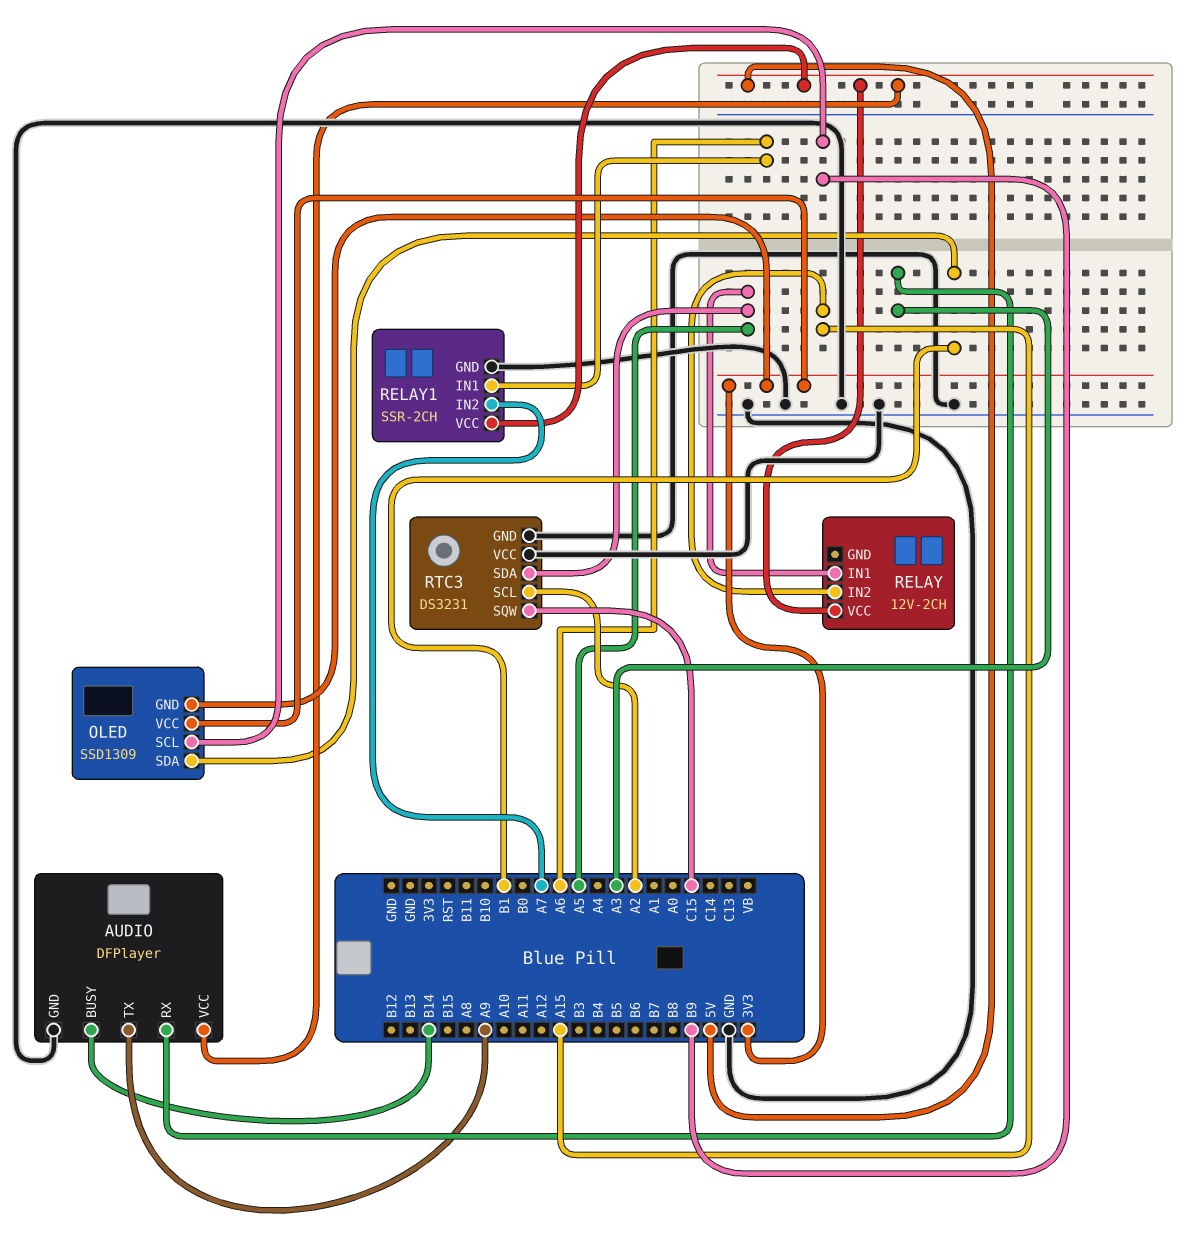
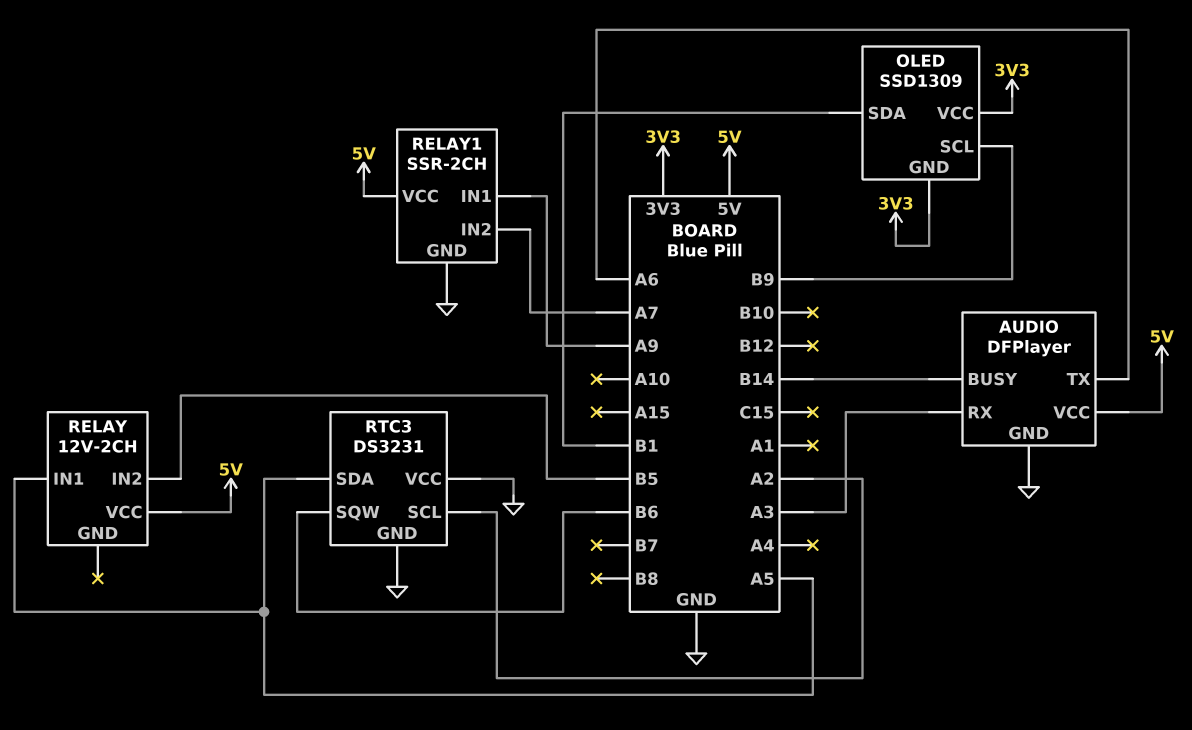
AUDIO pin TX: A9 -> A6
RELAY pin IN2: A15 -> B5
RELAY1 pin IN1: A6 -> A9
RTC3 pin SQW: C15 -> B6

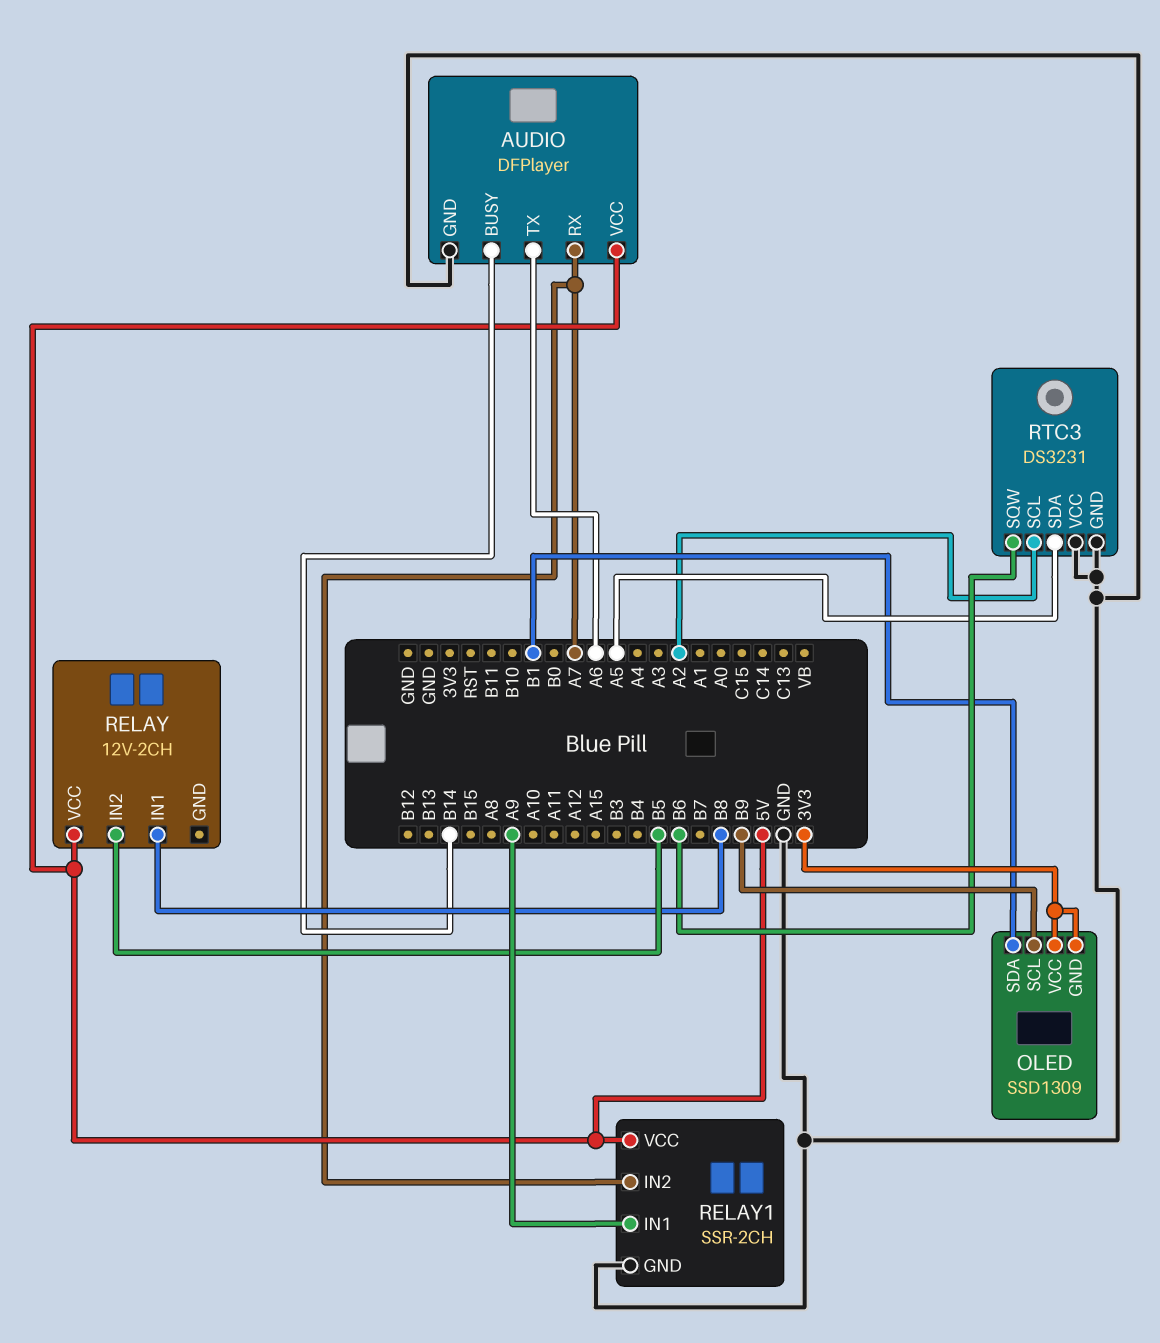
AUDIO pin RX: A3 -> A7
RELAY pin IN1: A5 -> B8

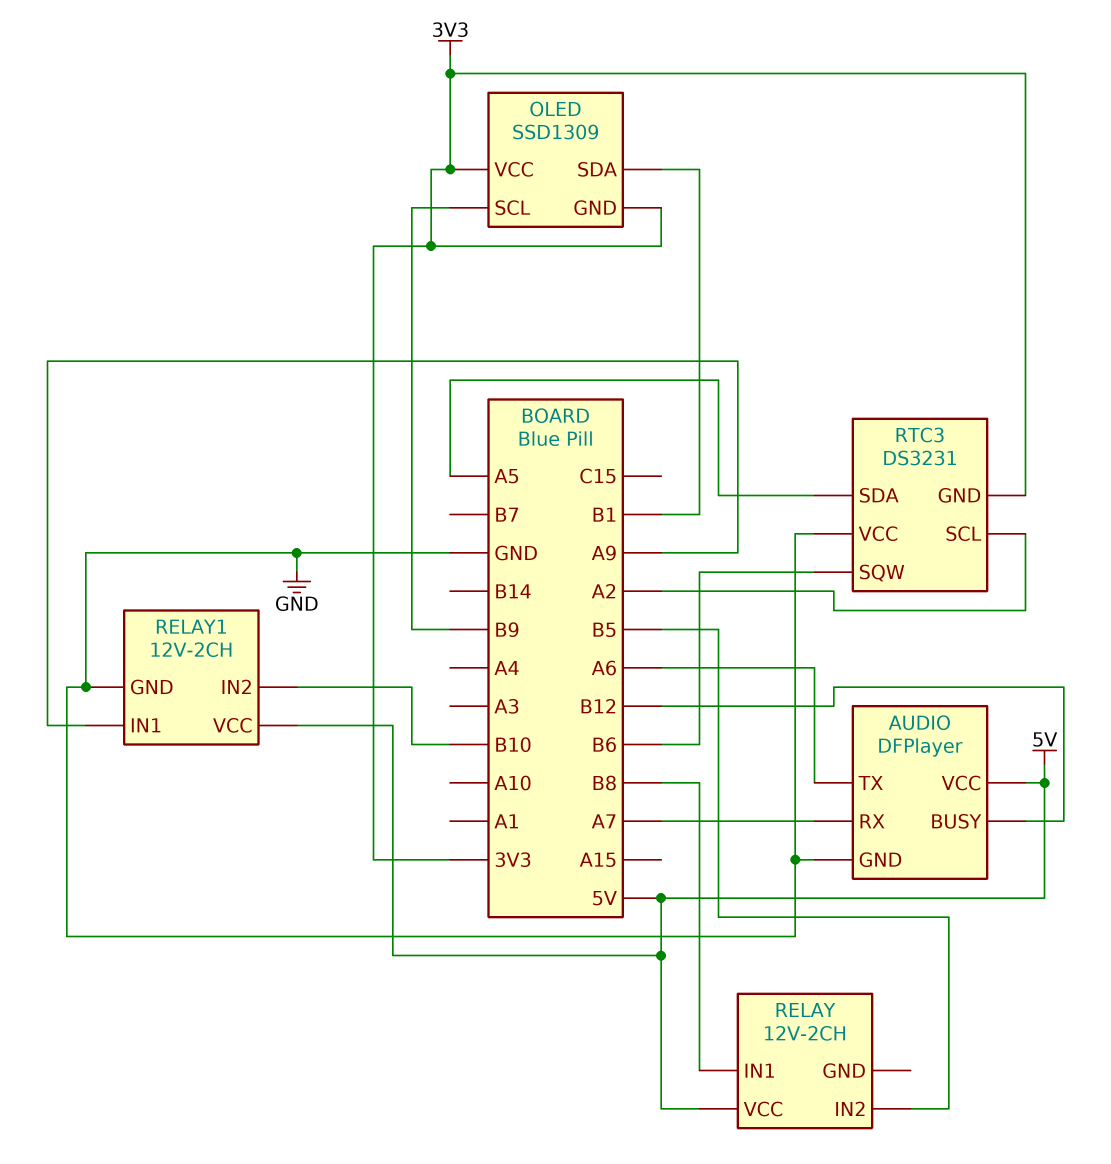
AUDIO pin BUSY: B14 -> B12
RELAY1: SSR-2CH -> 12V-2CH
RELAY1 pin IN2: A7 -> B10
RTC3 pin GND: GND -> 3V3

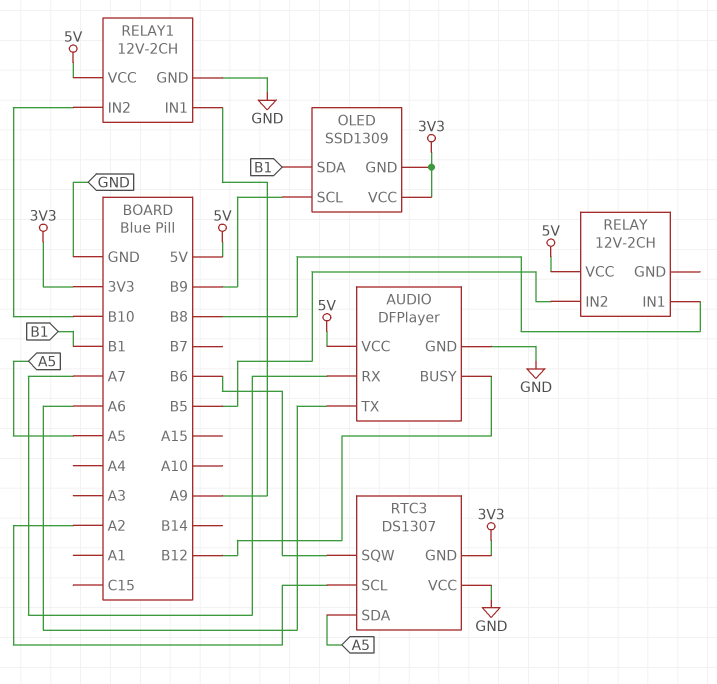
RTC3: DS3231 -> DS1307

